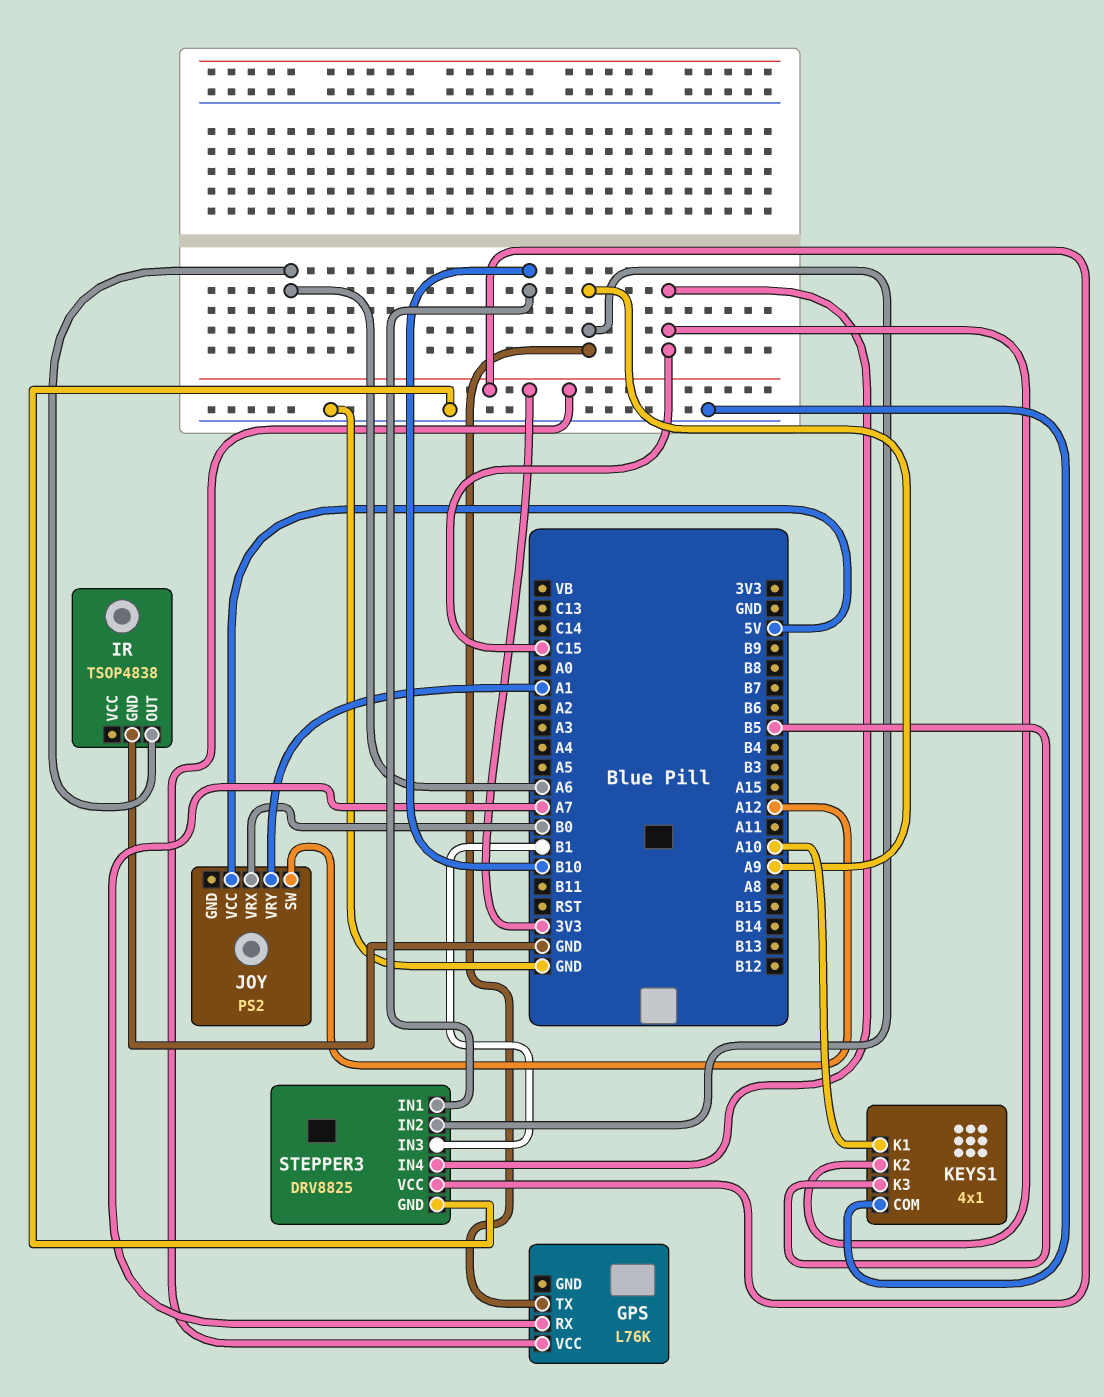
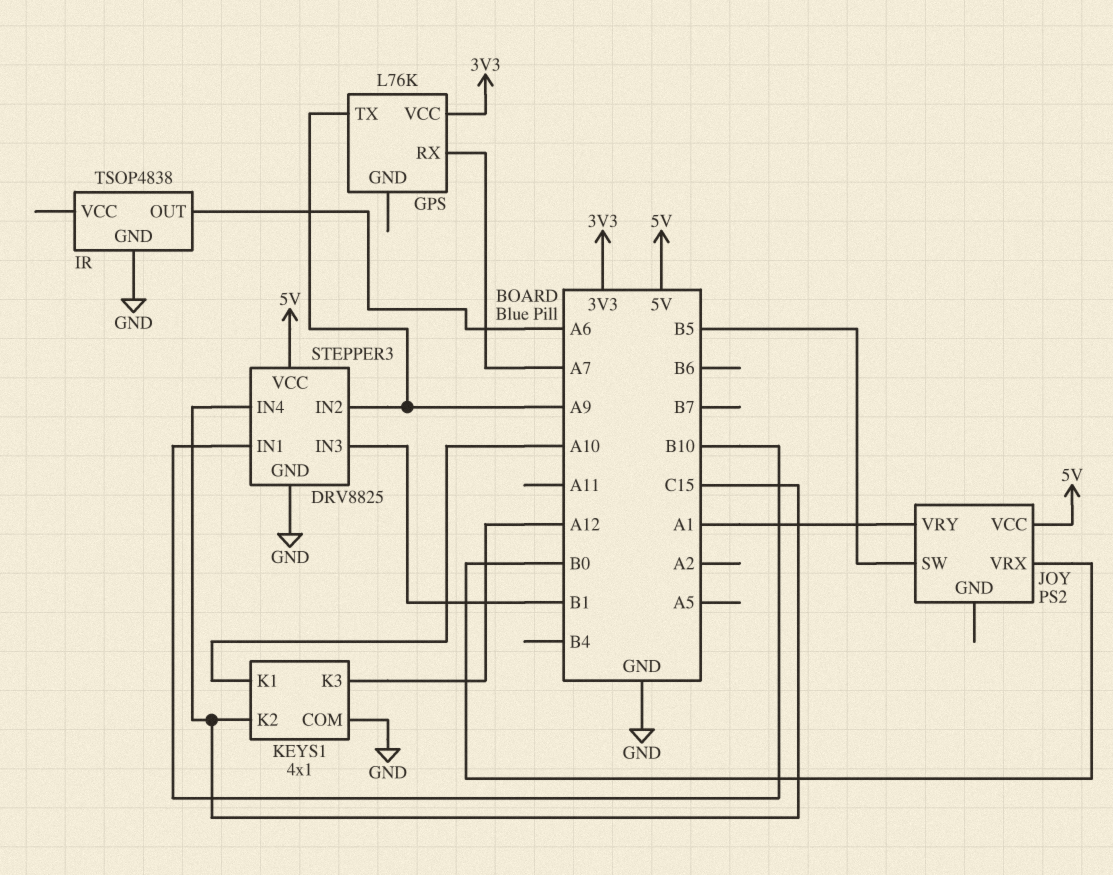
JOY pin SW: A12 -> B5
KEYS1 pin K3: B5 -> A12
STEPPER3 pin VCC: 3V3 -> 5V

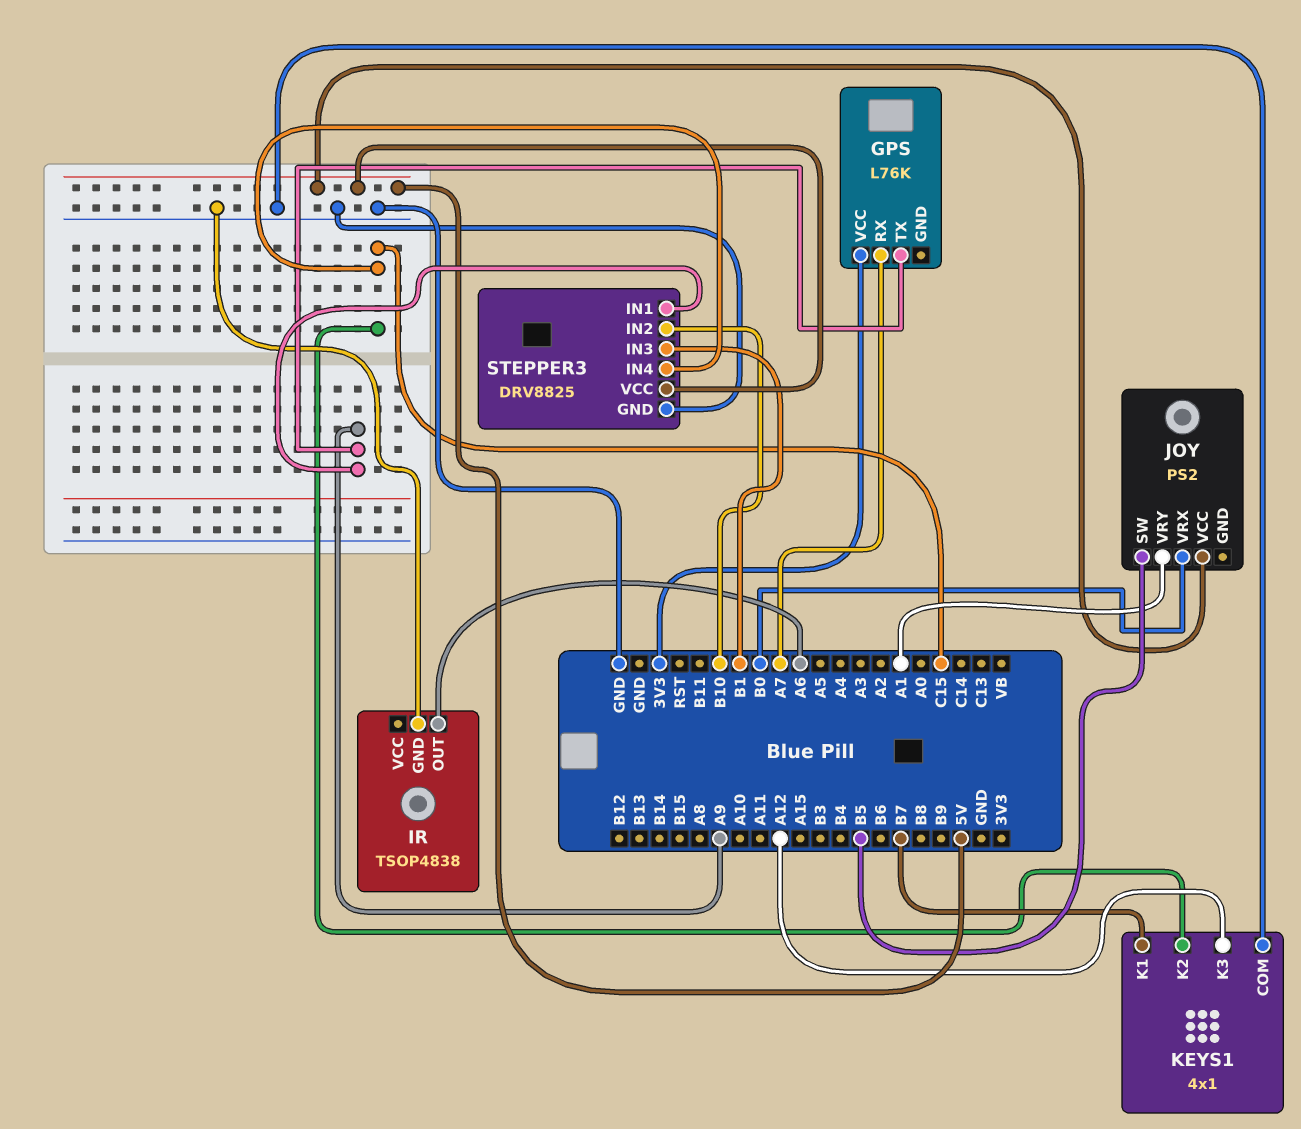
KEYS1 pin K1: A10 -> B7
STEPPER3 pin IN1: B10 -> A9
STEPPER3 pin IN2: A9 -> B10

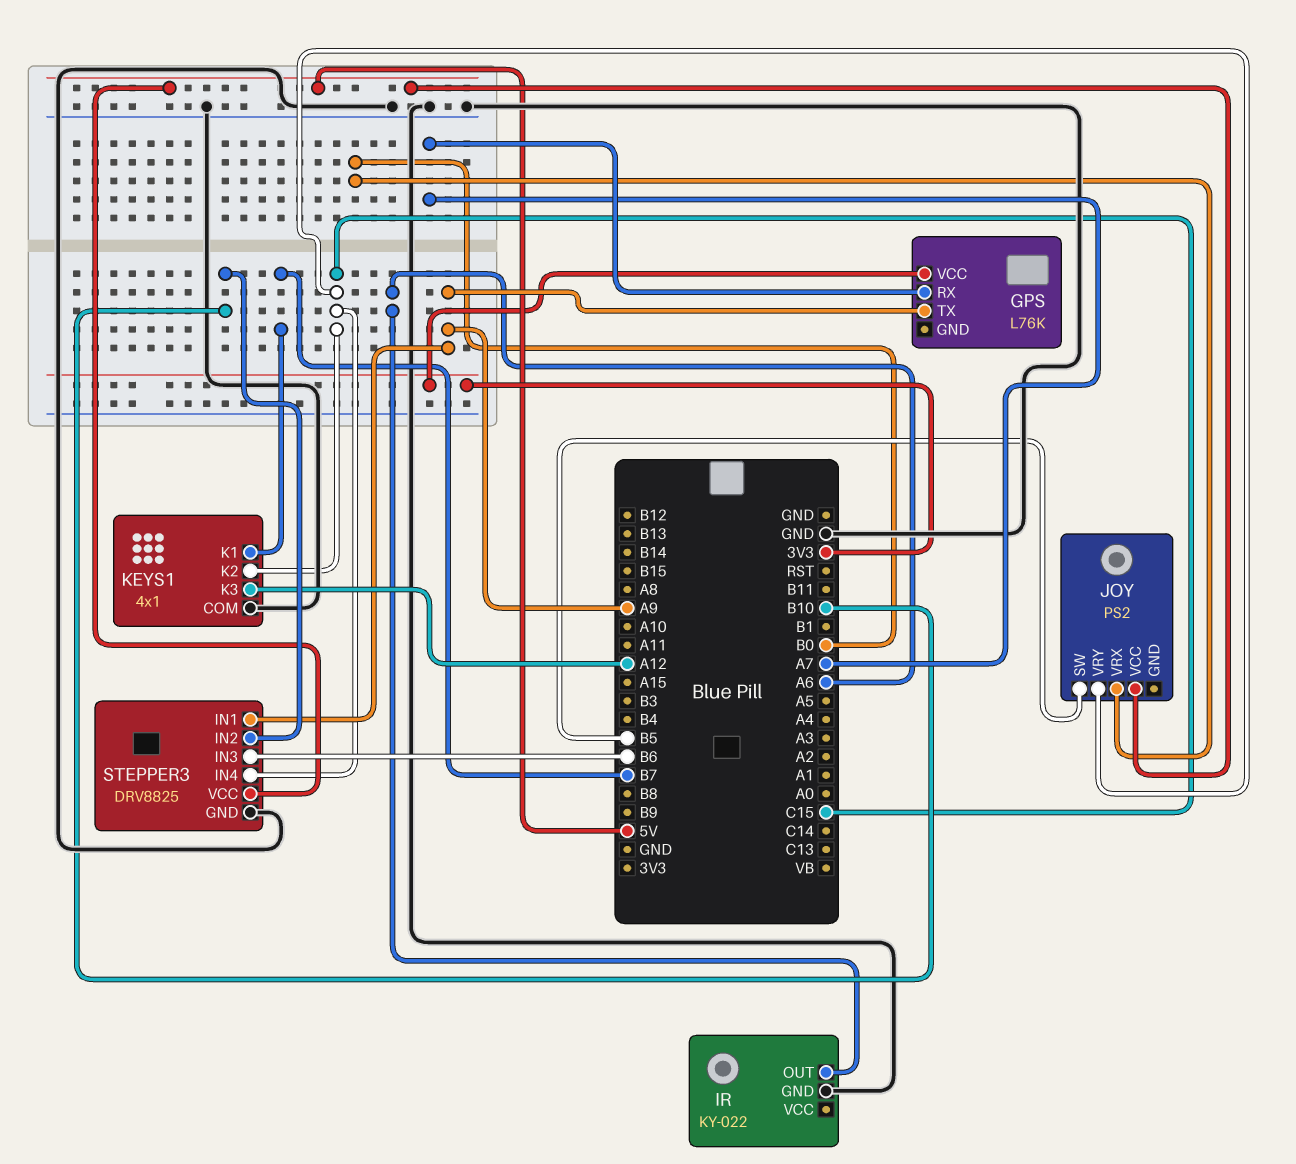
IR: TSOP4838 -> KY-022
JOY pin VRY: A1 -> C15
STEPPER3 pin IN3: B1 -> B6

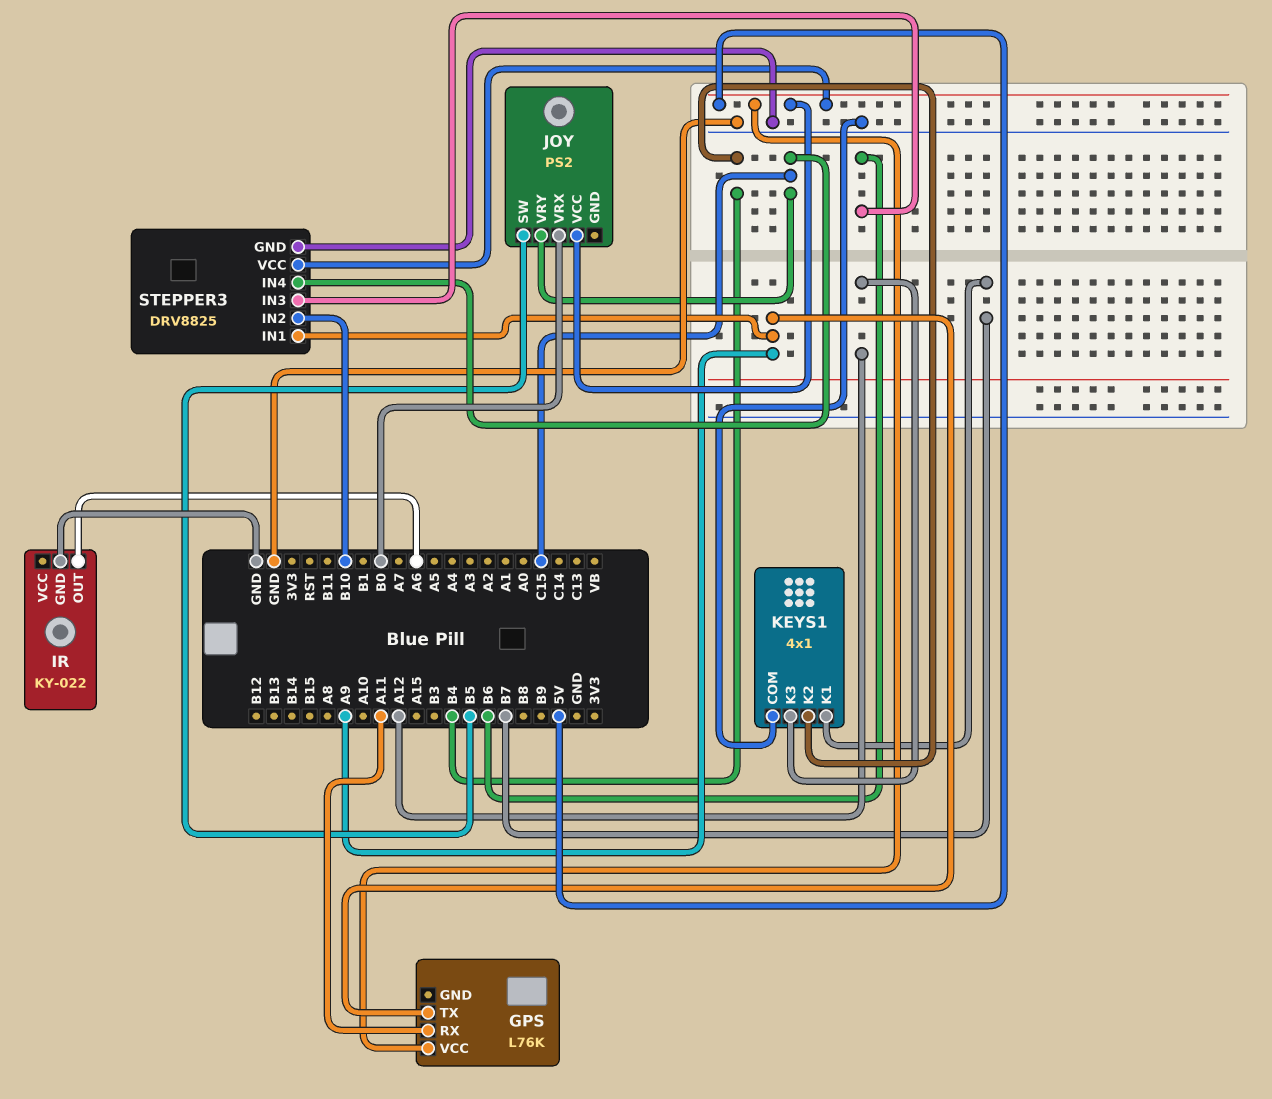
GPS pin RX: A7 -> A11
GPS pin VCC: 3V3 -> 5V
KEYS1 pin K2: C15 -> B4

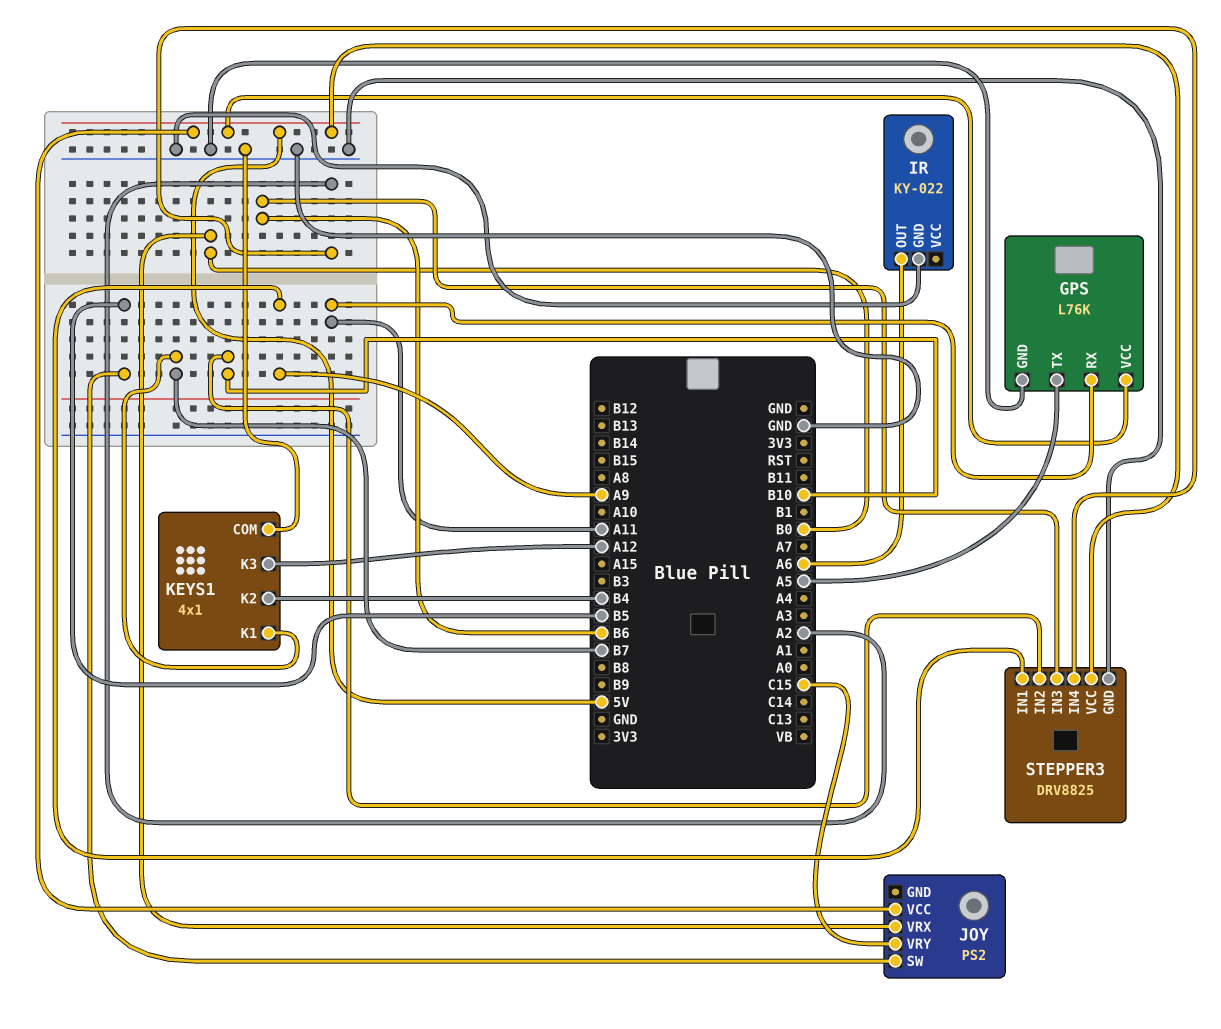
GPS pin GND: none -> GND
GPS pin TX: A9 -> A5
STEPPER3 pin IN4: C15 -> A2

